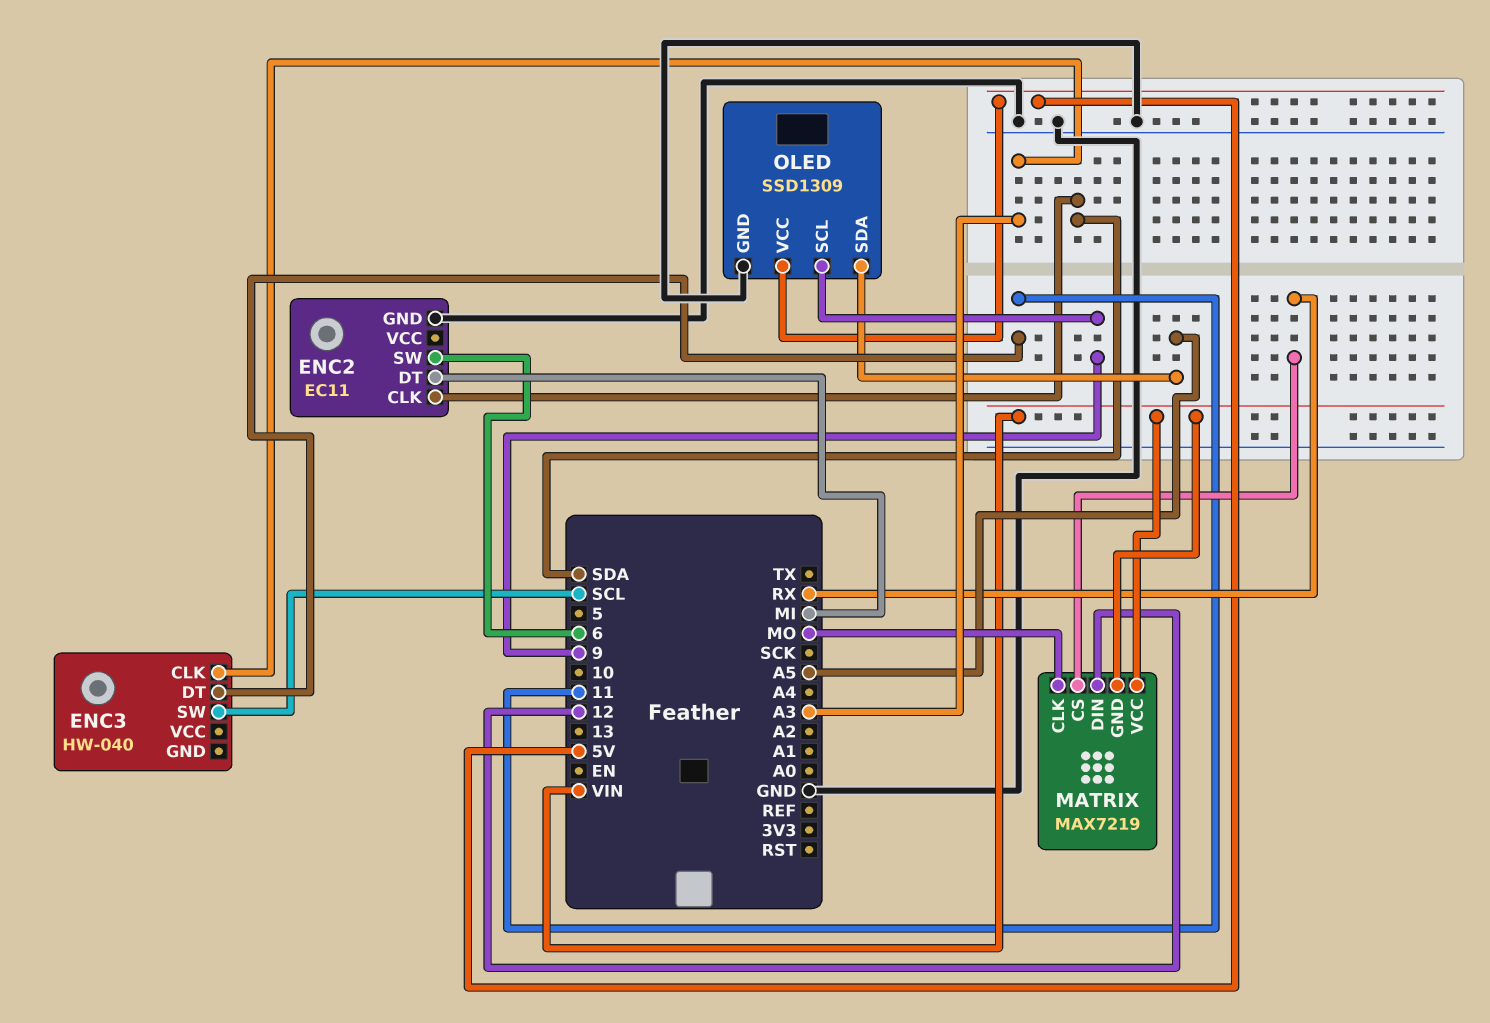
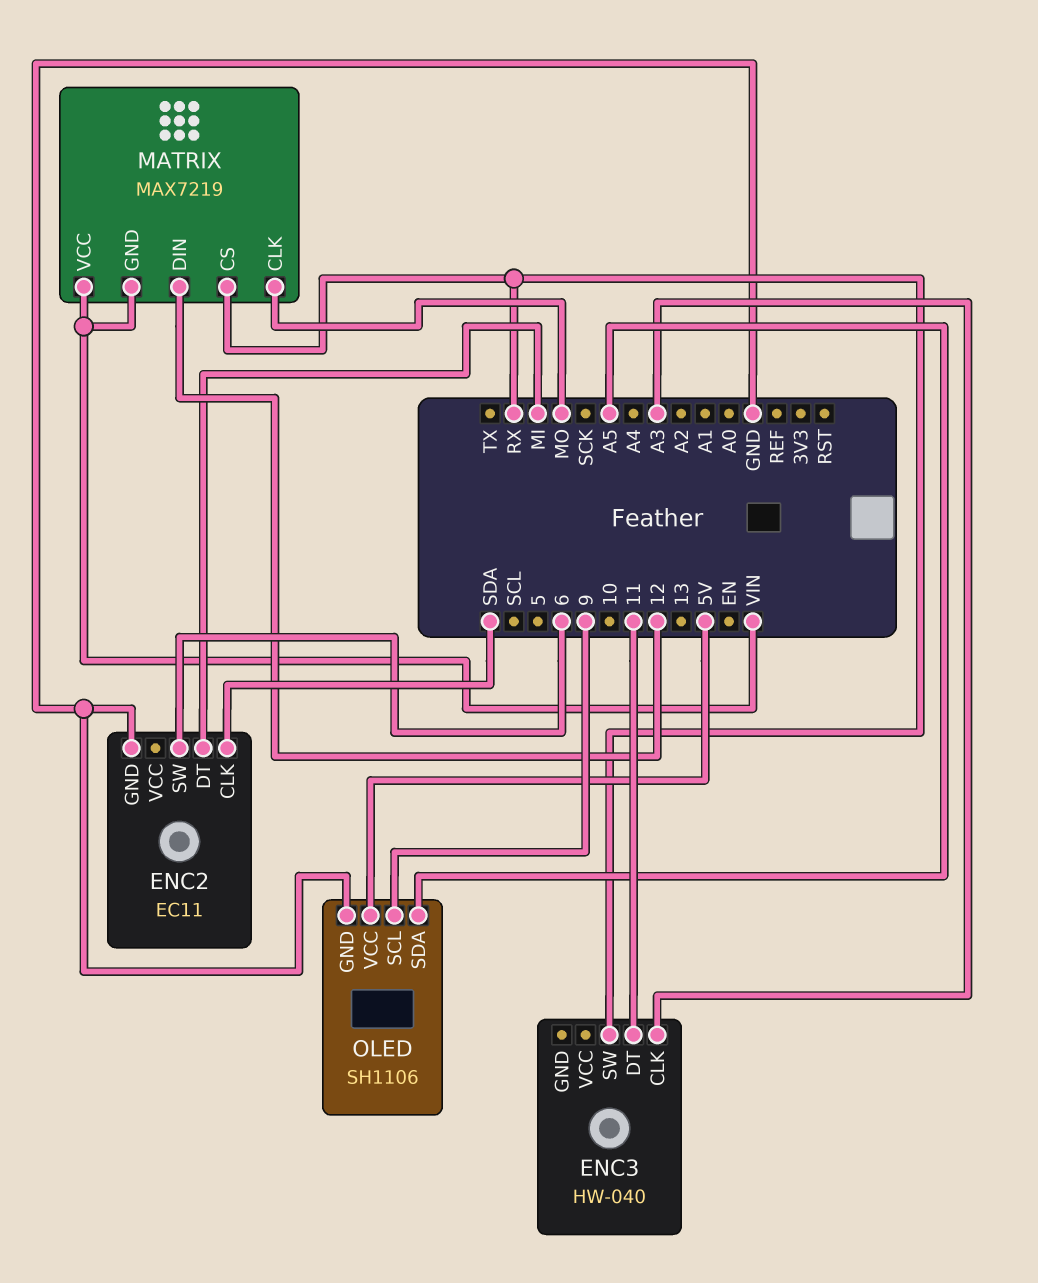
ENC3 pin SW: SCL -> RX
OLED: SSD1309 -> SH1106

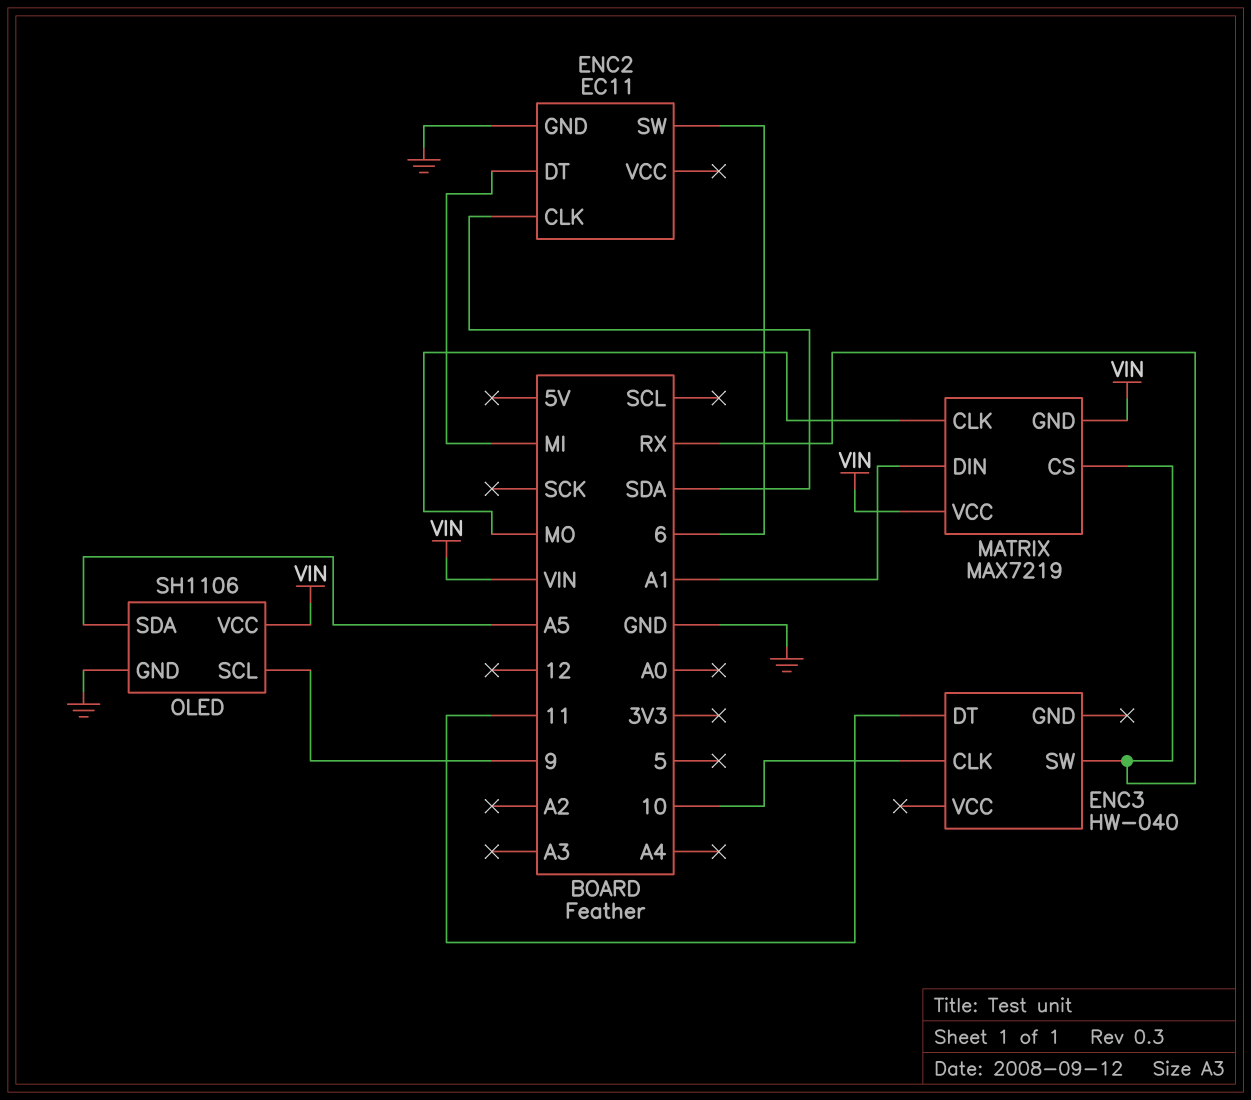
ENC3 pin CLK: A3 -> 10
MATRIX pin DIN: 12 -> A1
OLED pin VCC: 5V -> VIN

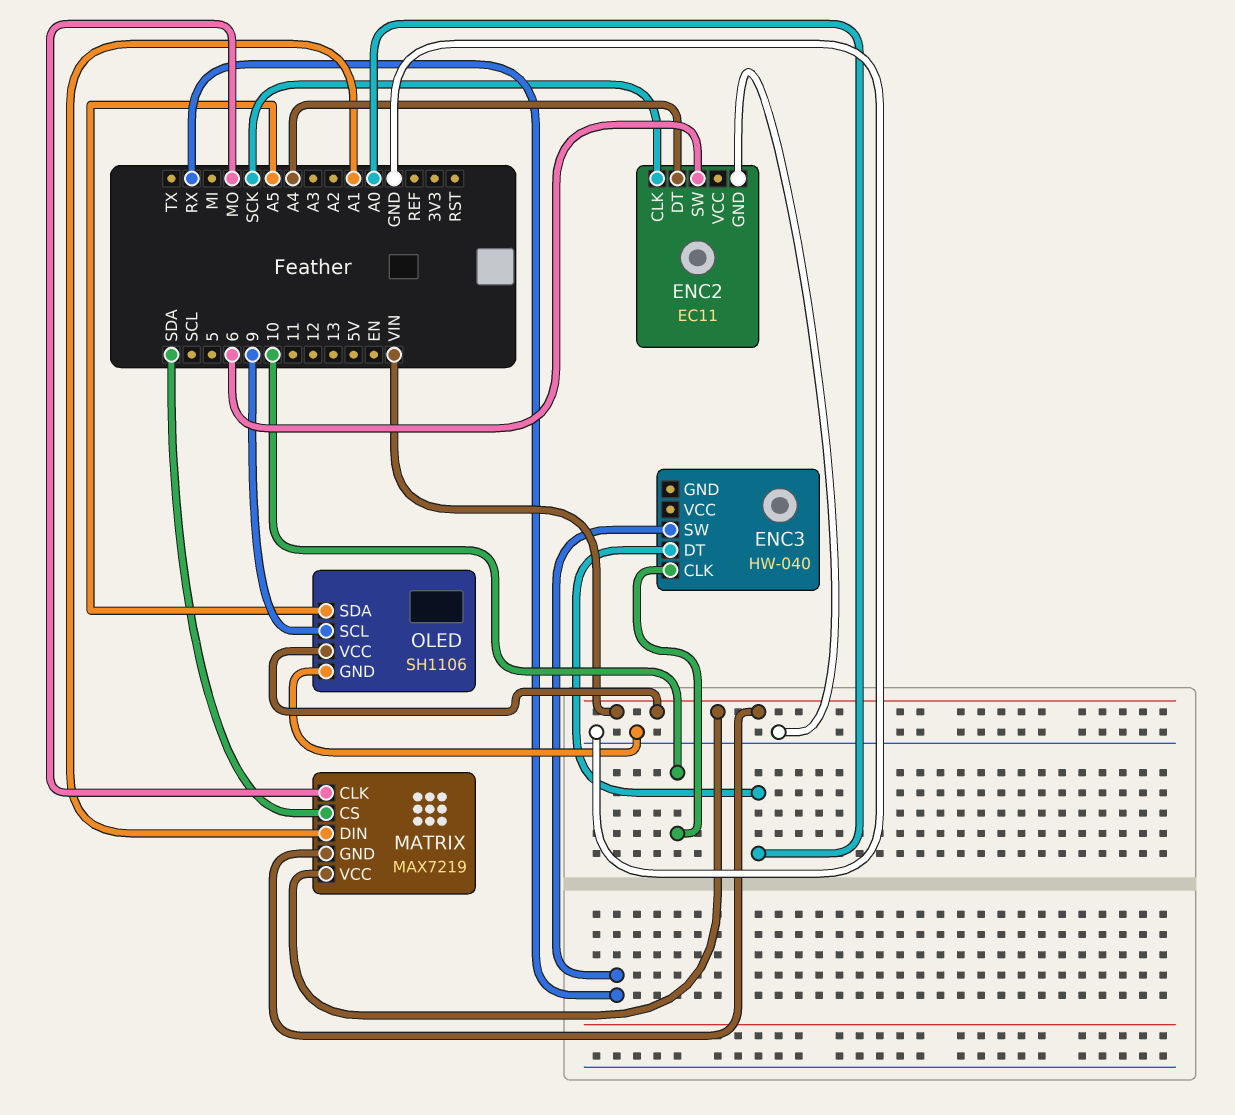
ENC2 pin CLK: SDA -> SCK
ENC2 pin DT: MI -> A4
ENC3 pin DT: 11 -> A0
MATRIX pin CS: RX -> SDA

